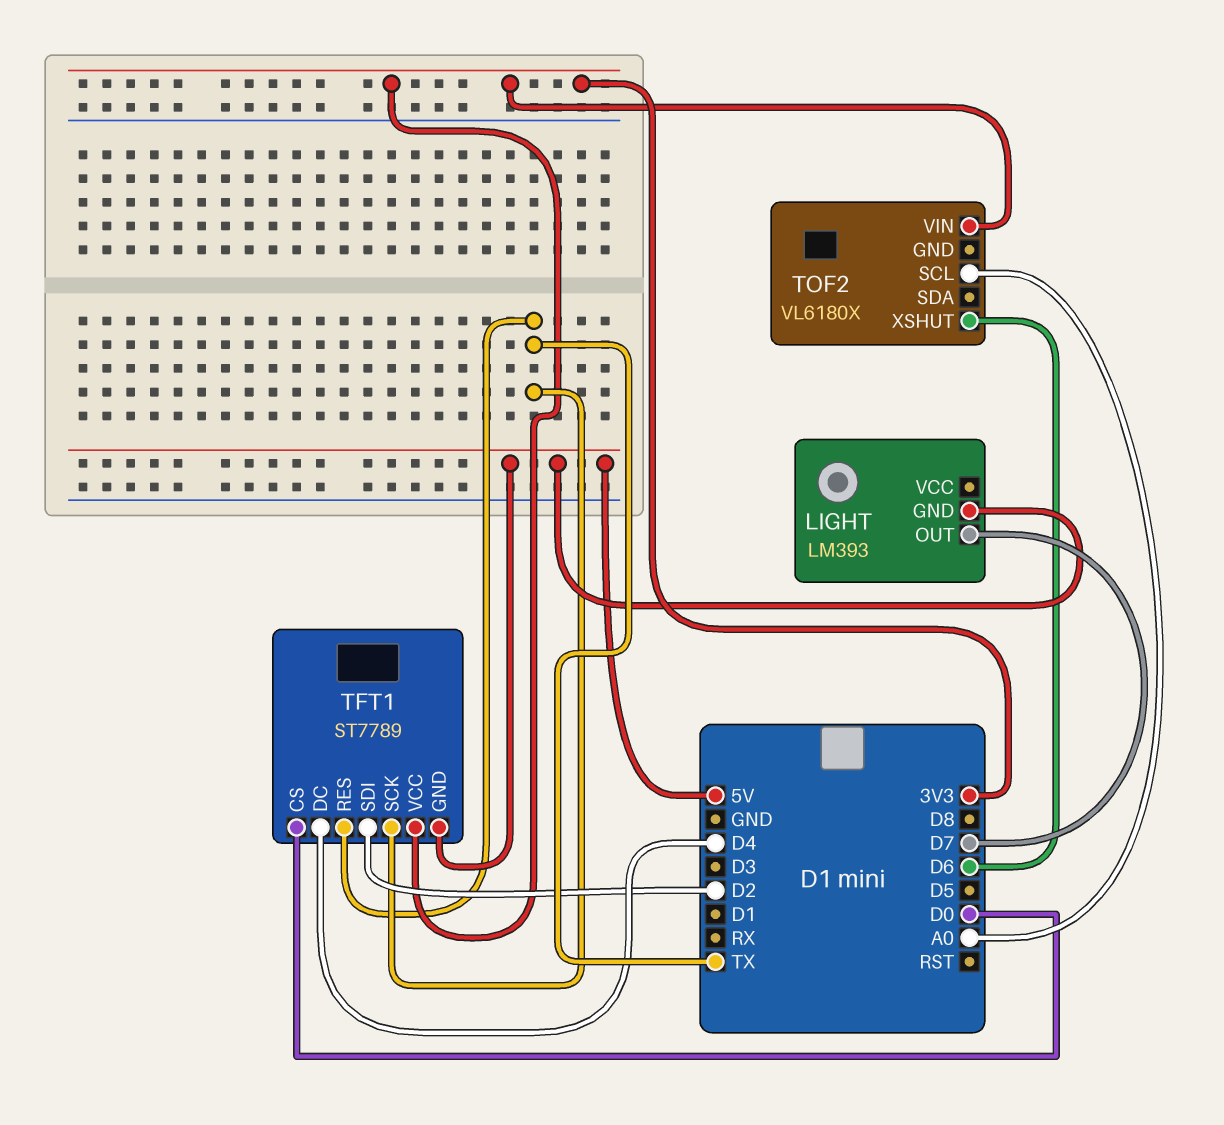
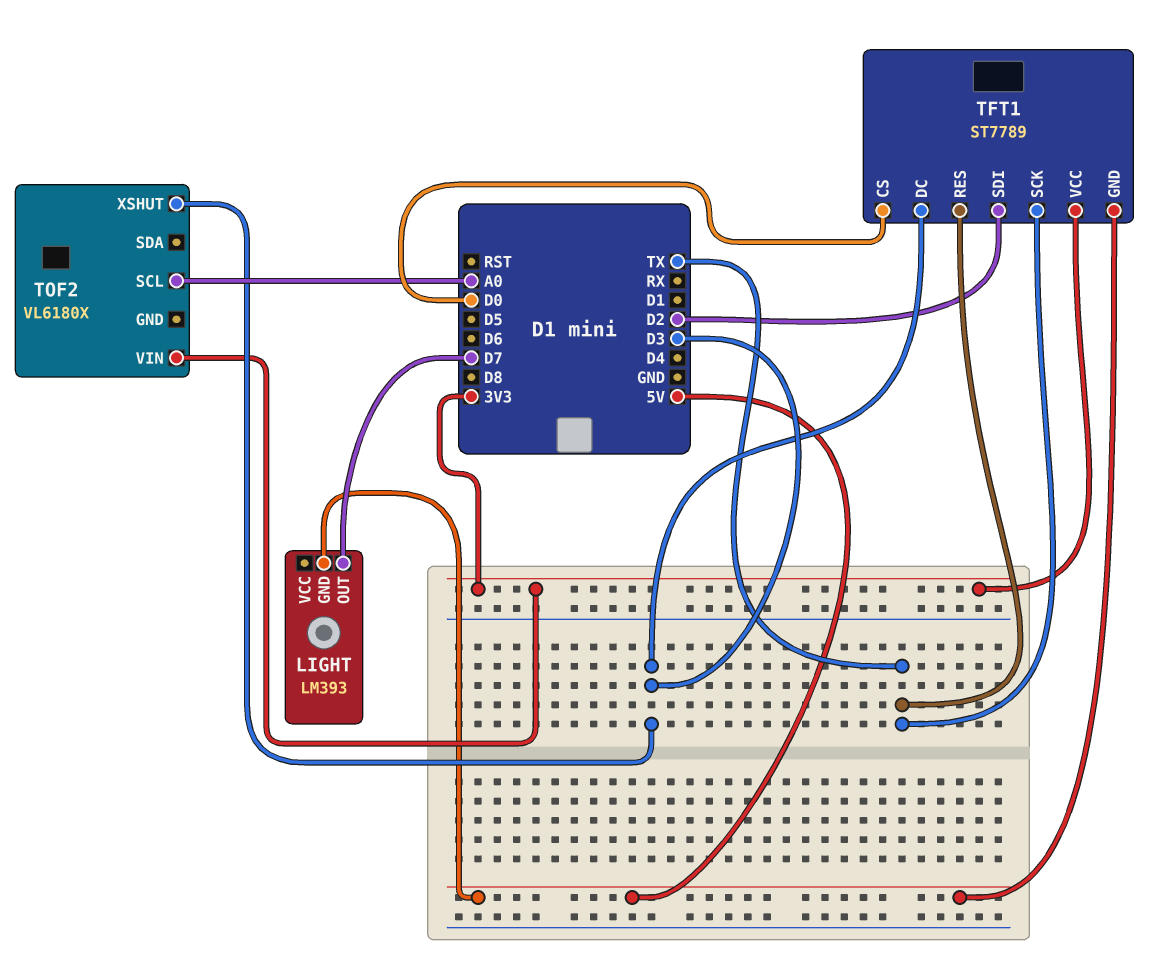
TFT1 pin DC: D4 -> D3
TOF2 pin XSHUT: D6 -> D3

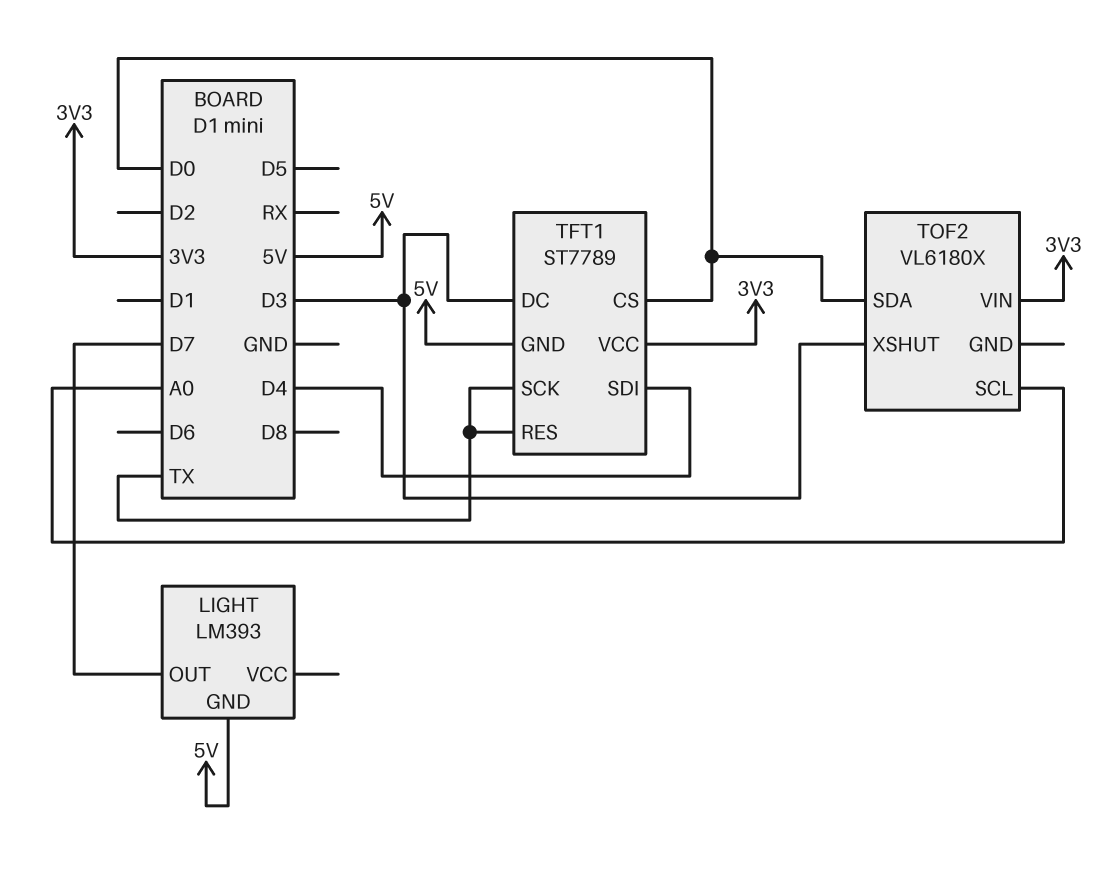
TFT1 pin SDI: D2 -> D4
TOF2 pin SDA: none -> D0

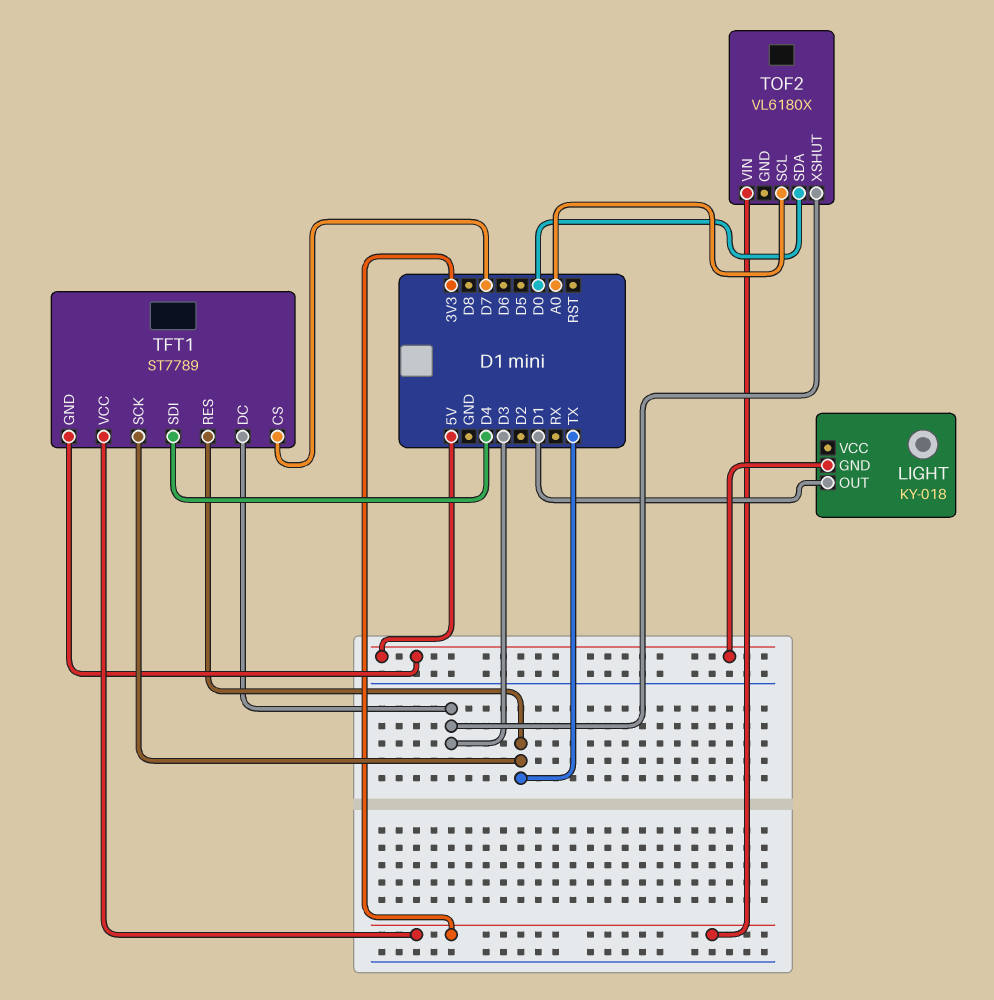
LIGHT: LM393 -> KY-018
LIGHT pin OUT: D7 -> D1
TFT1 pin CS: D0 -> D7

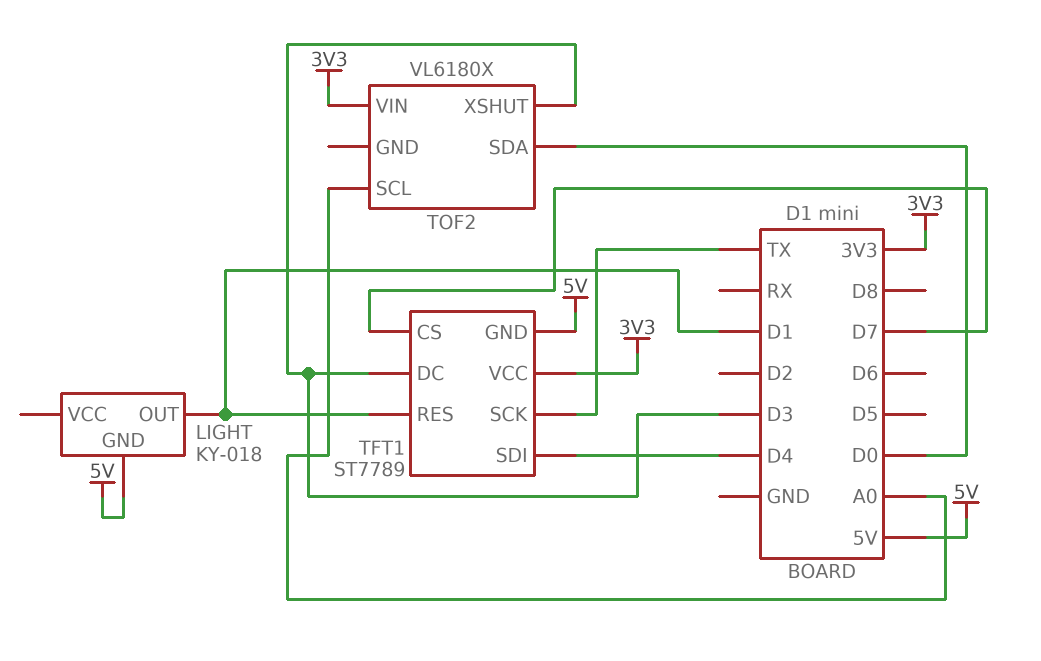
TFT1 pin RES: TX -> D1

